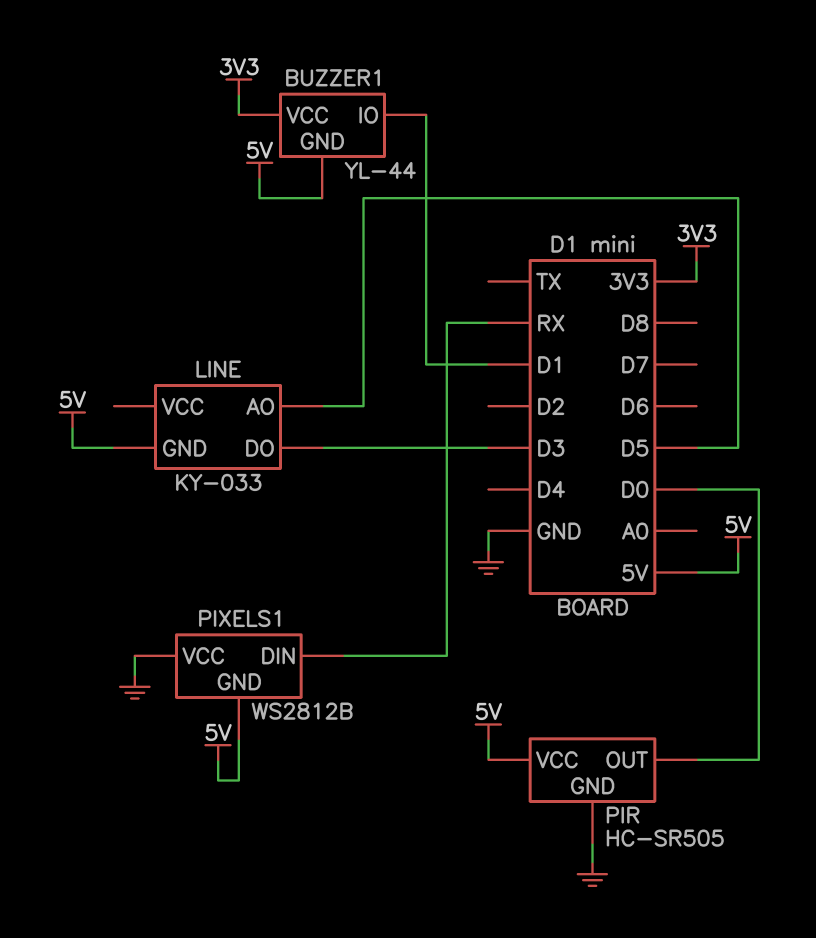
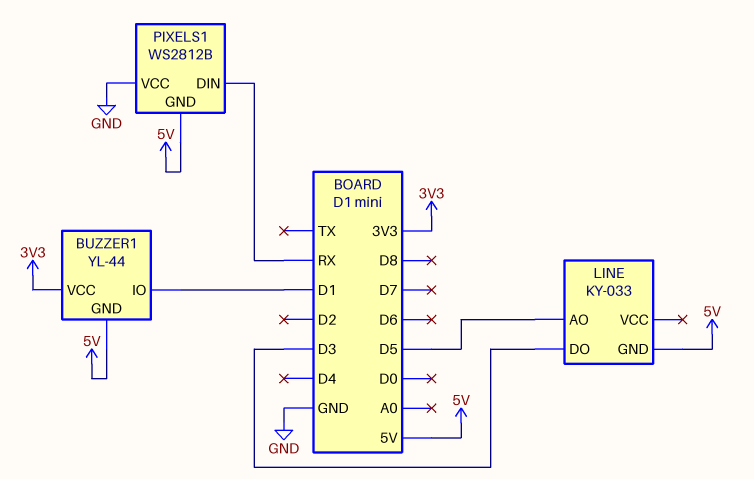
PIR: HC-SR505 -> none
PIR pin GND: GND -> none
PIR pin OUT: D0 -> none
PIR pin VCC: 5V -> none

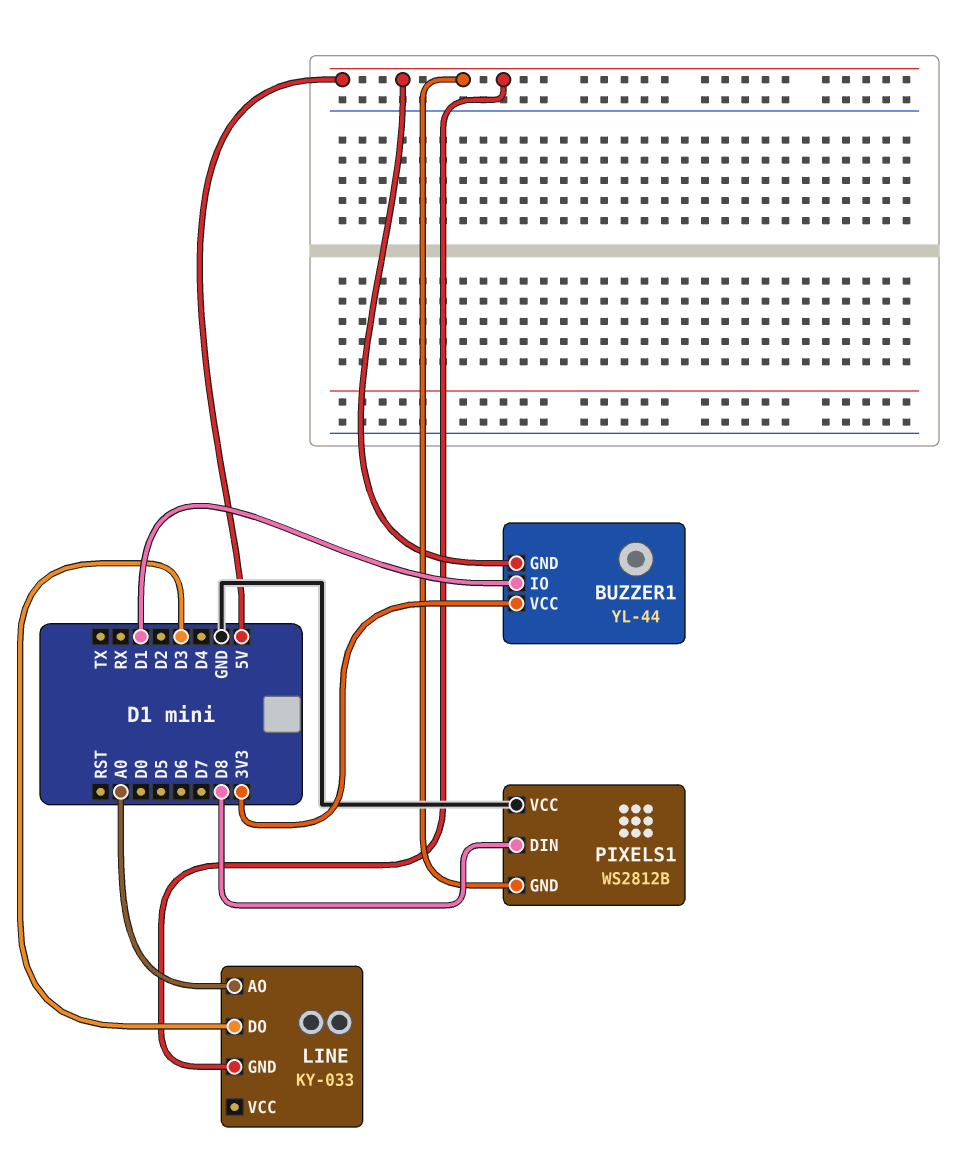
LINE pin AO: D5 -> A0
PIXELS1 pin DIN: RX -> D8

